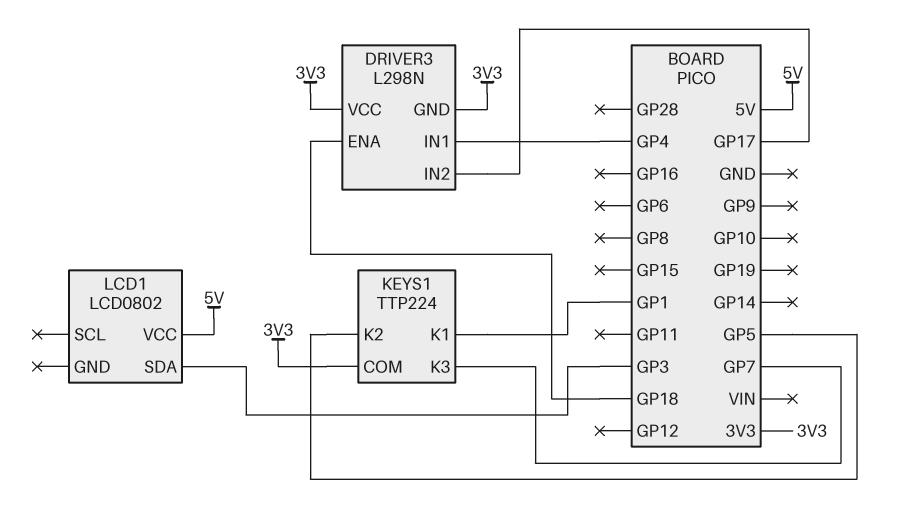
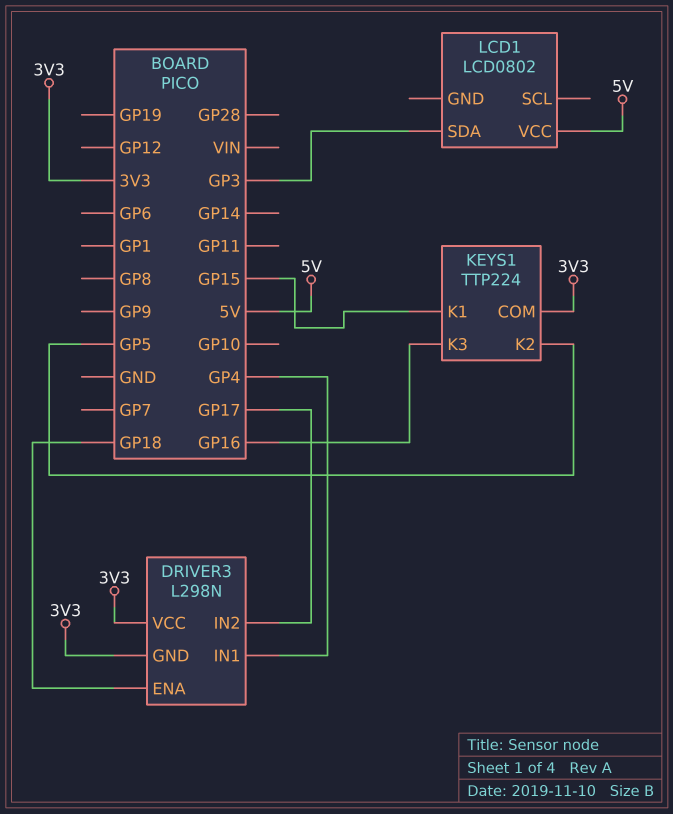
KEYS1 pin K1: GP1 -> GP15
KEYS1 pin K3: GP7 -> GP16

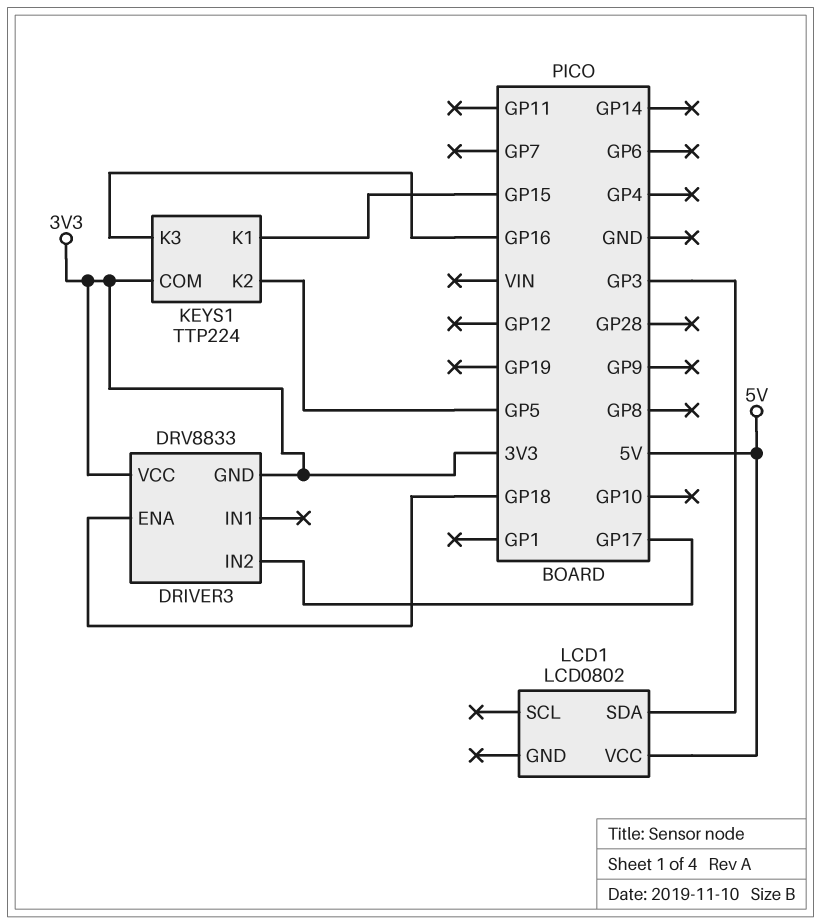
DRIVER3: L298N -> DRV8833
DRIVER3 pin IN1: GP4 -> none

